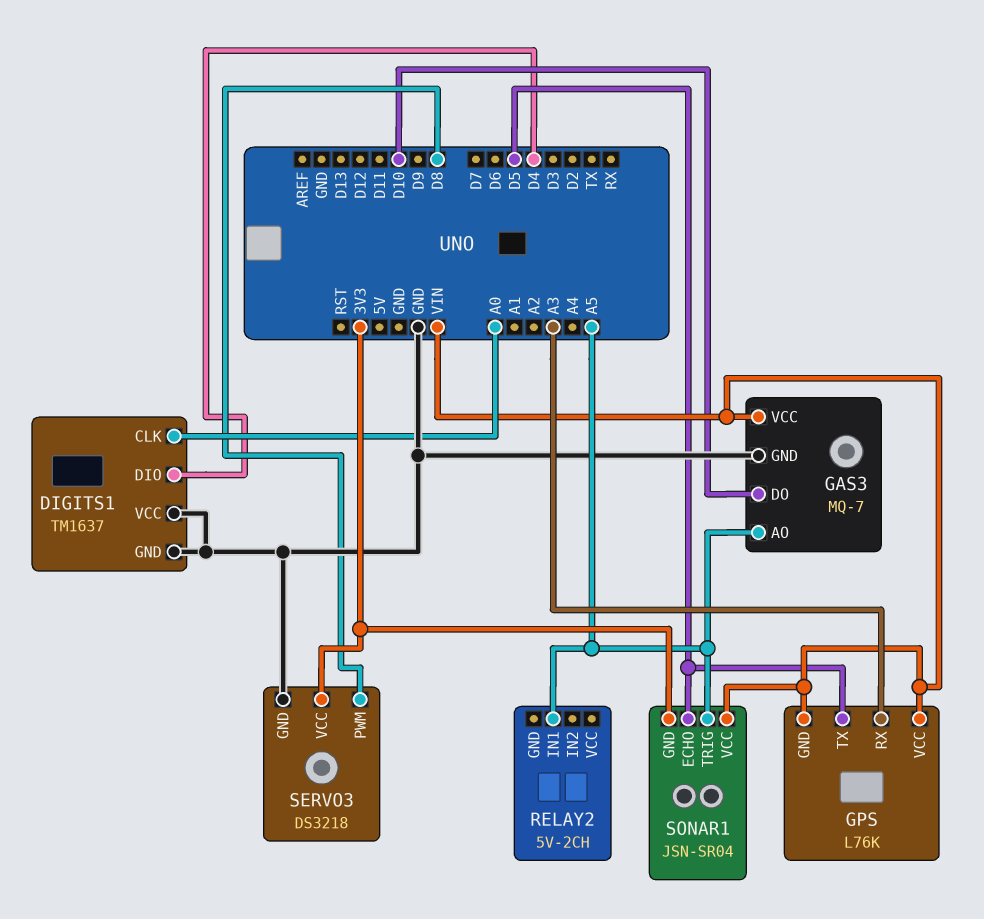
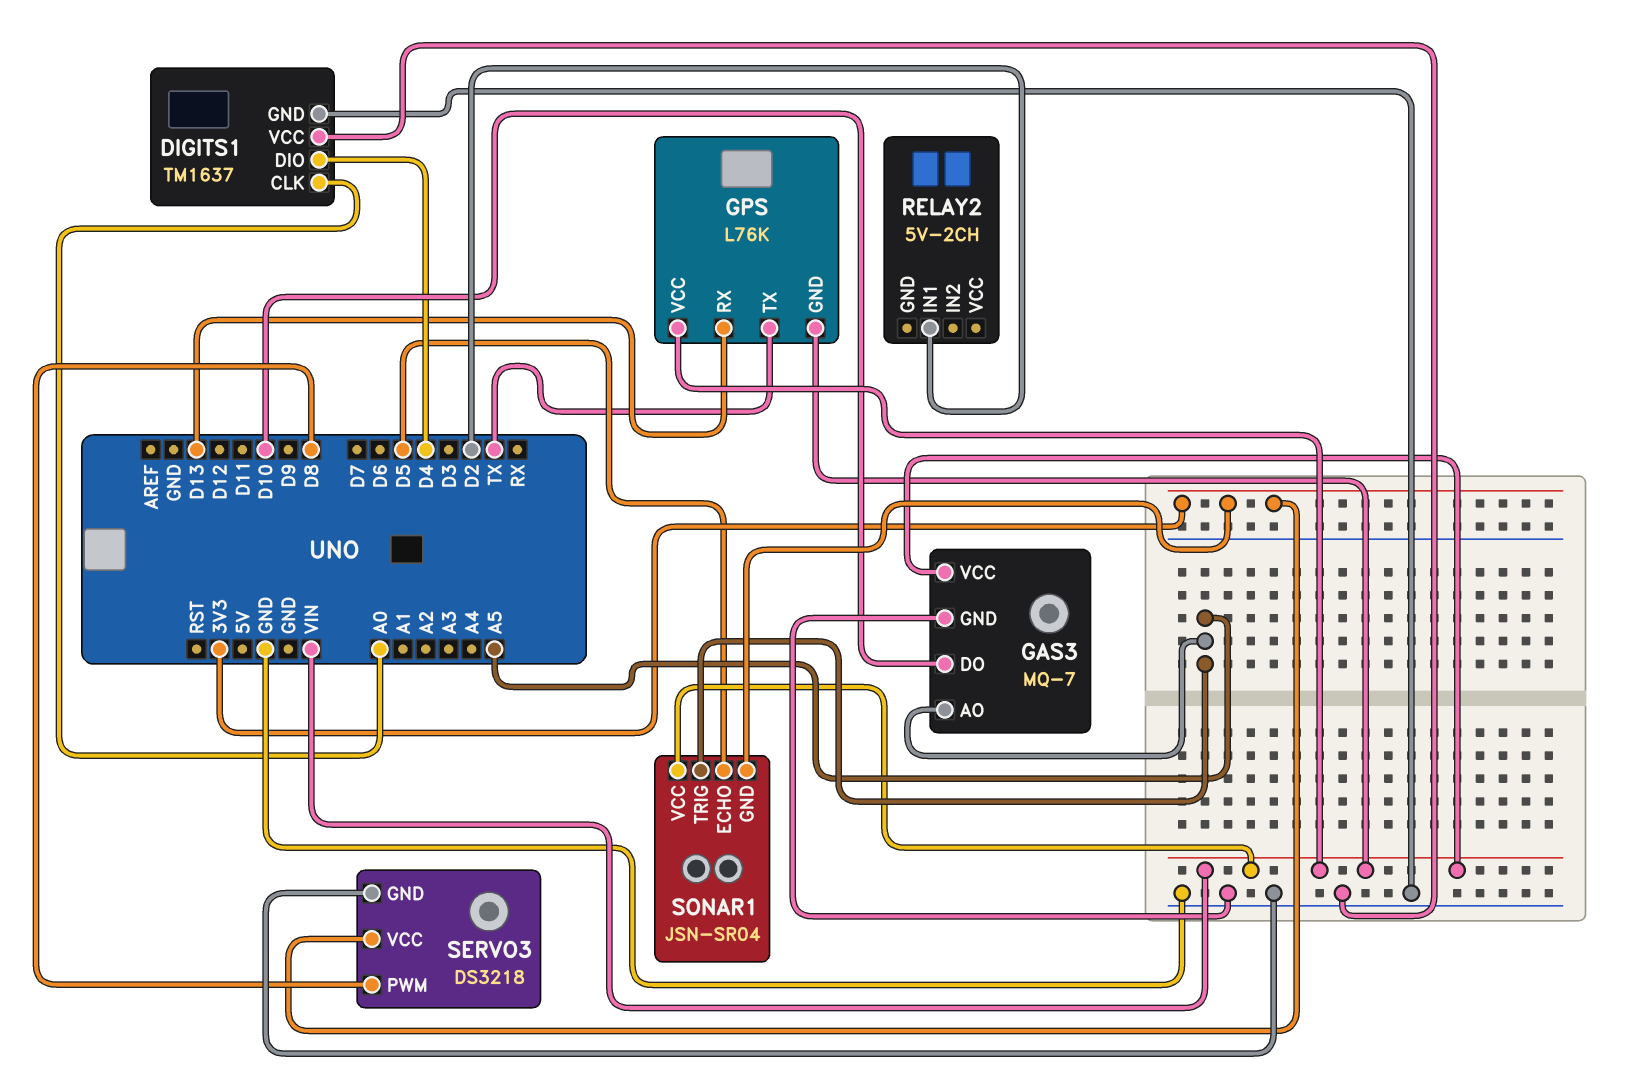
GPS pin RX: A3 -> D13
GPS pin TX: D5 -> TX
RELAY2 pin IN1: A5 -> D2

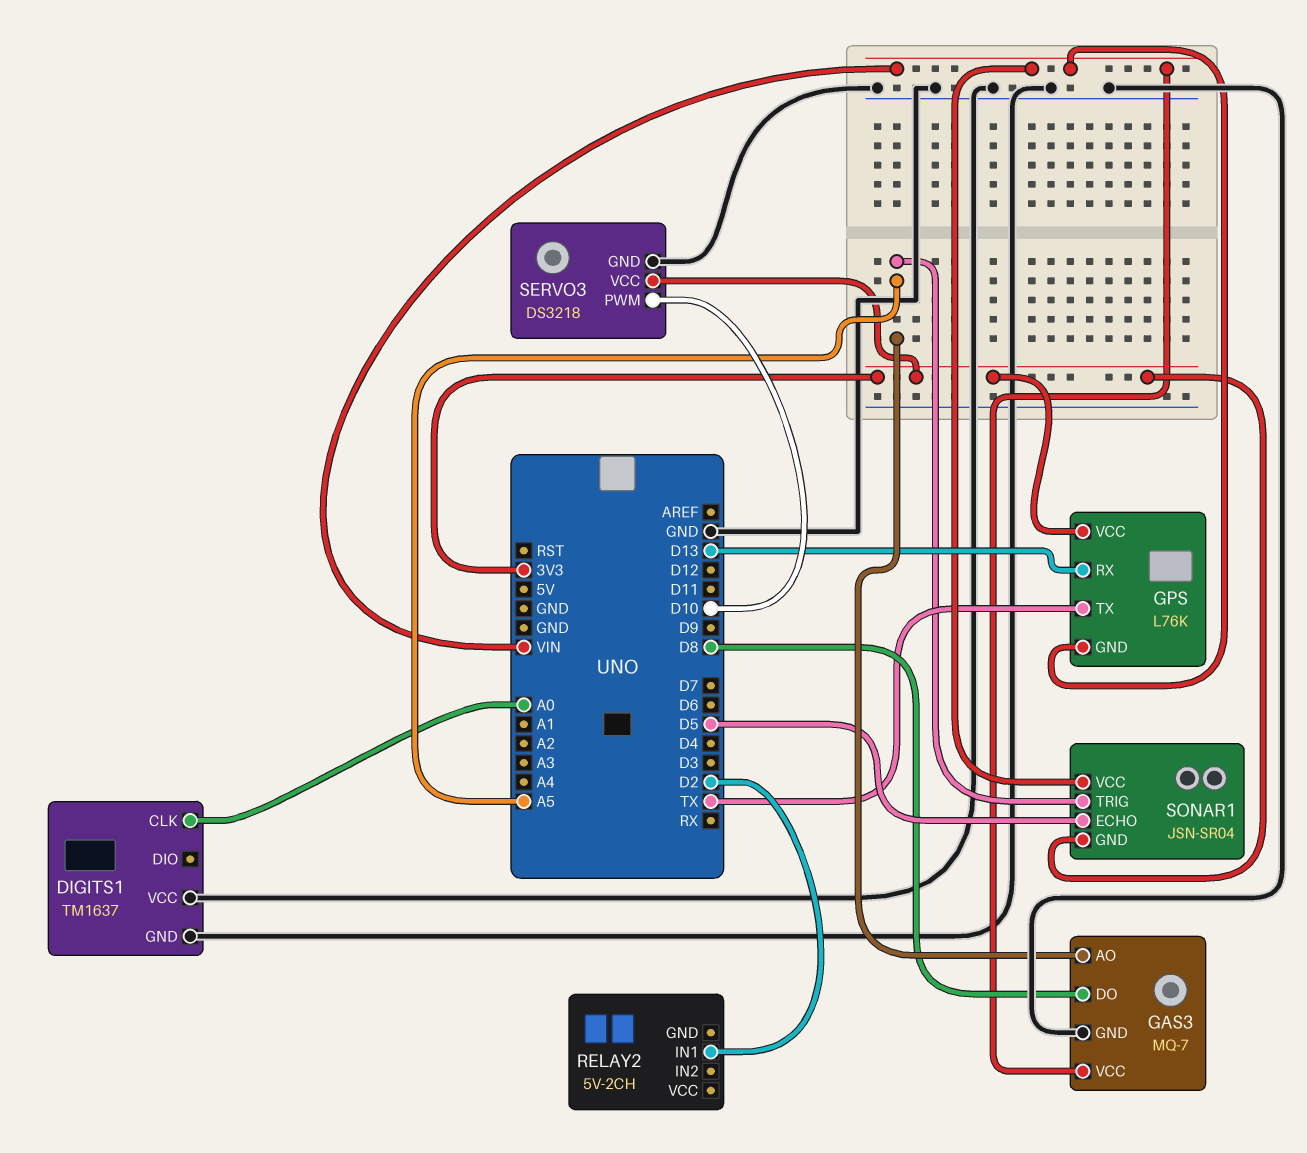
DIGITS1 pin DIO: D4 -> none
GAS3 pin DO: D10 -> D8
GPS pin VCC: VIN -> 3V3
SERVO3 pin PWM: D8 -> D10

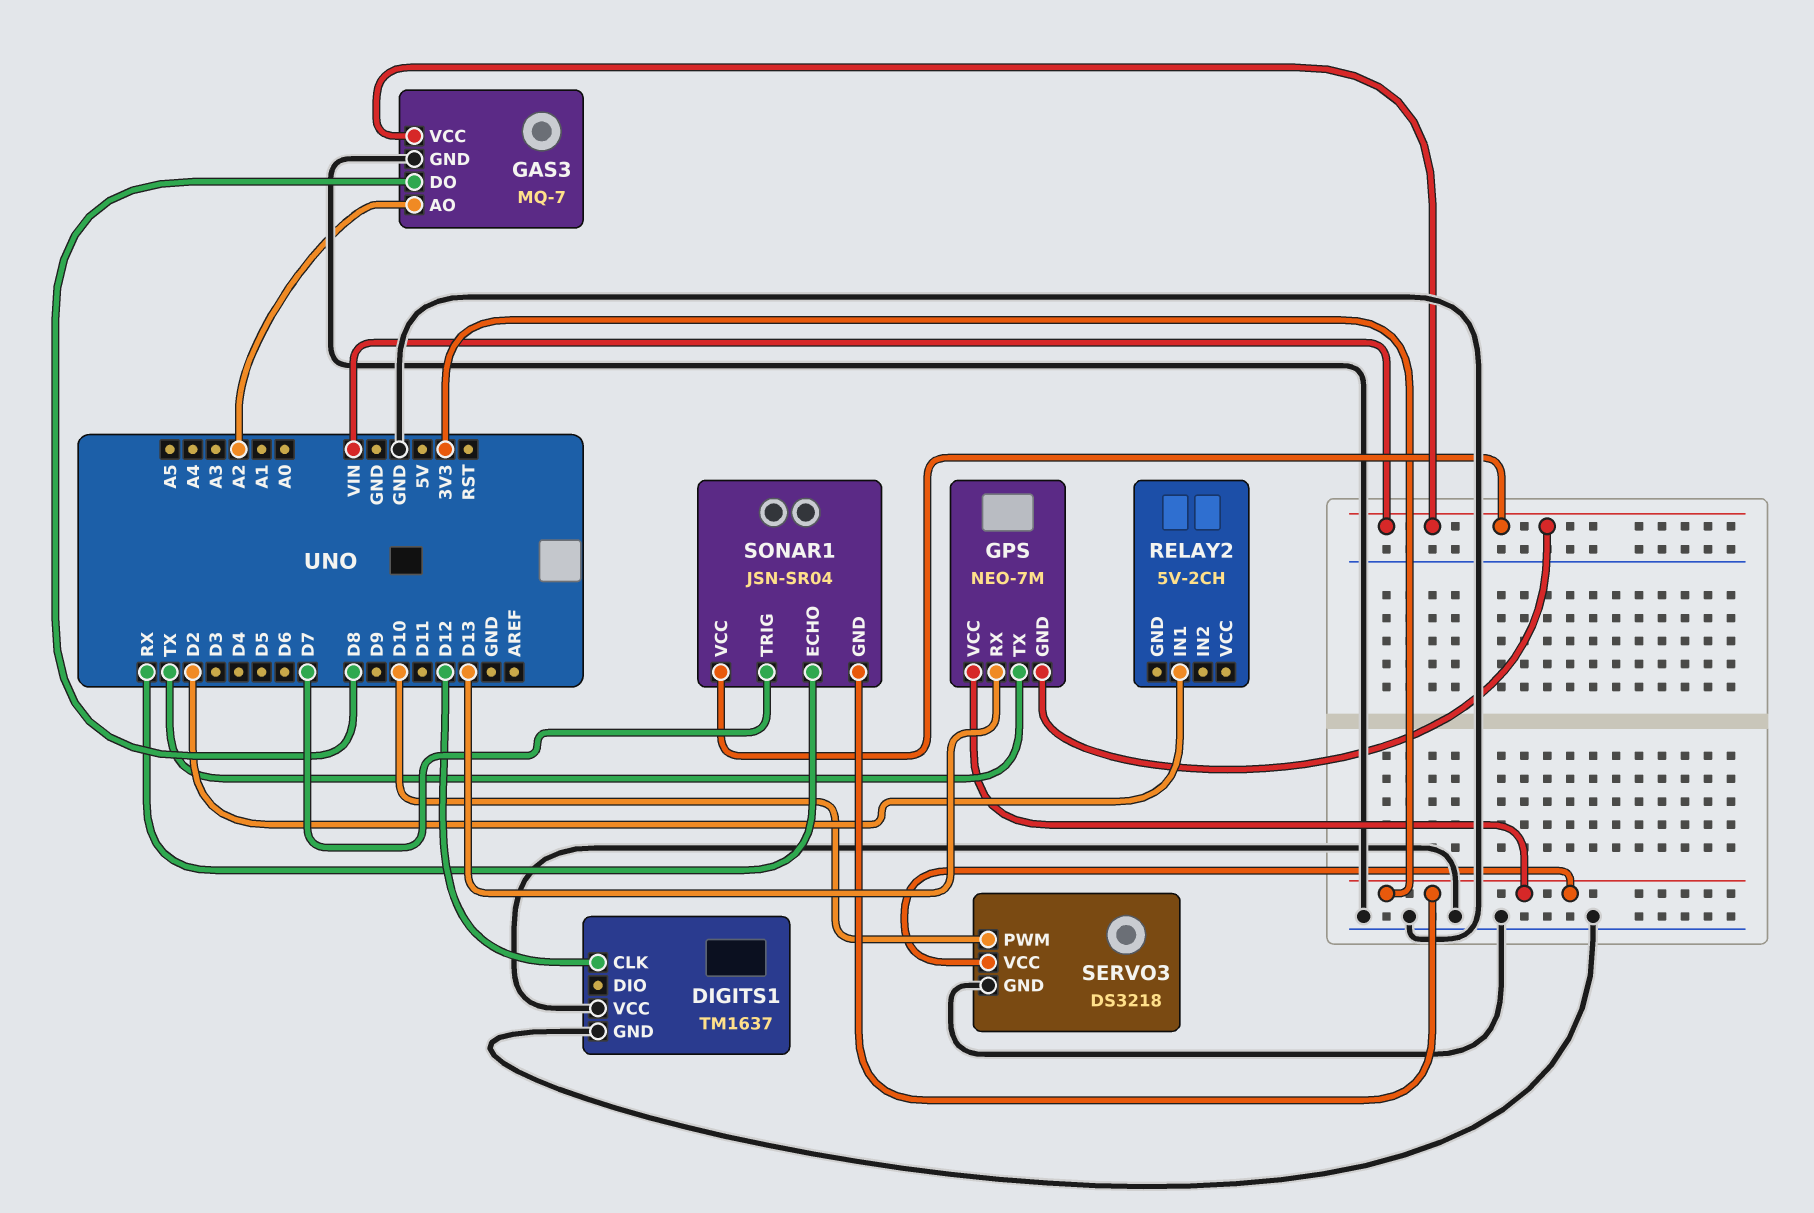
DIGITS1 pin CLK: A0 -> D12
GAS3 pin AO: A5 -> A2
GPS: L76K -> NEO-7M
SONAR1 pin ECHO: D5 -> RX
SONAR1 pin TRIG: A5 -> D7

